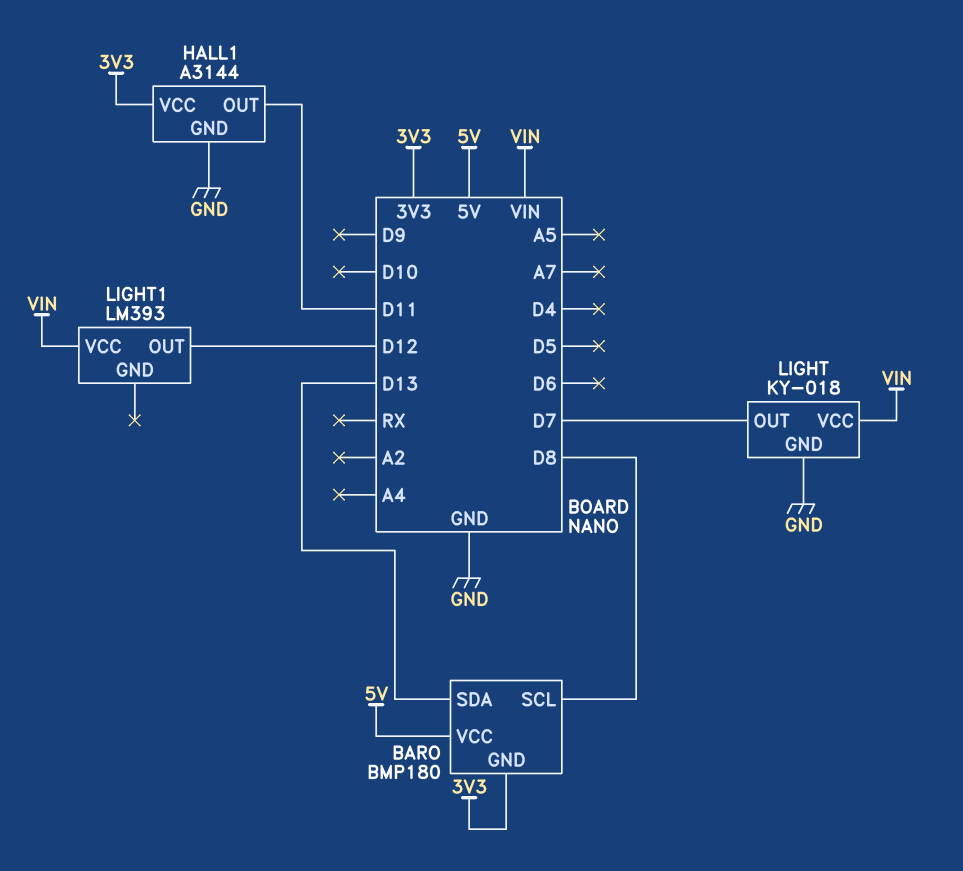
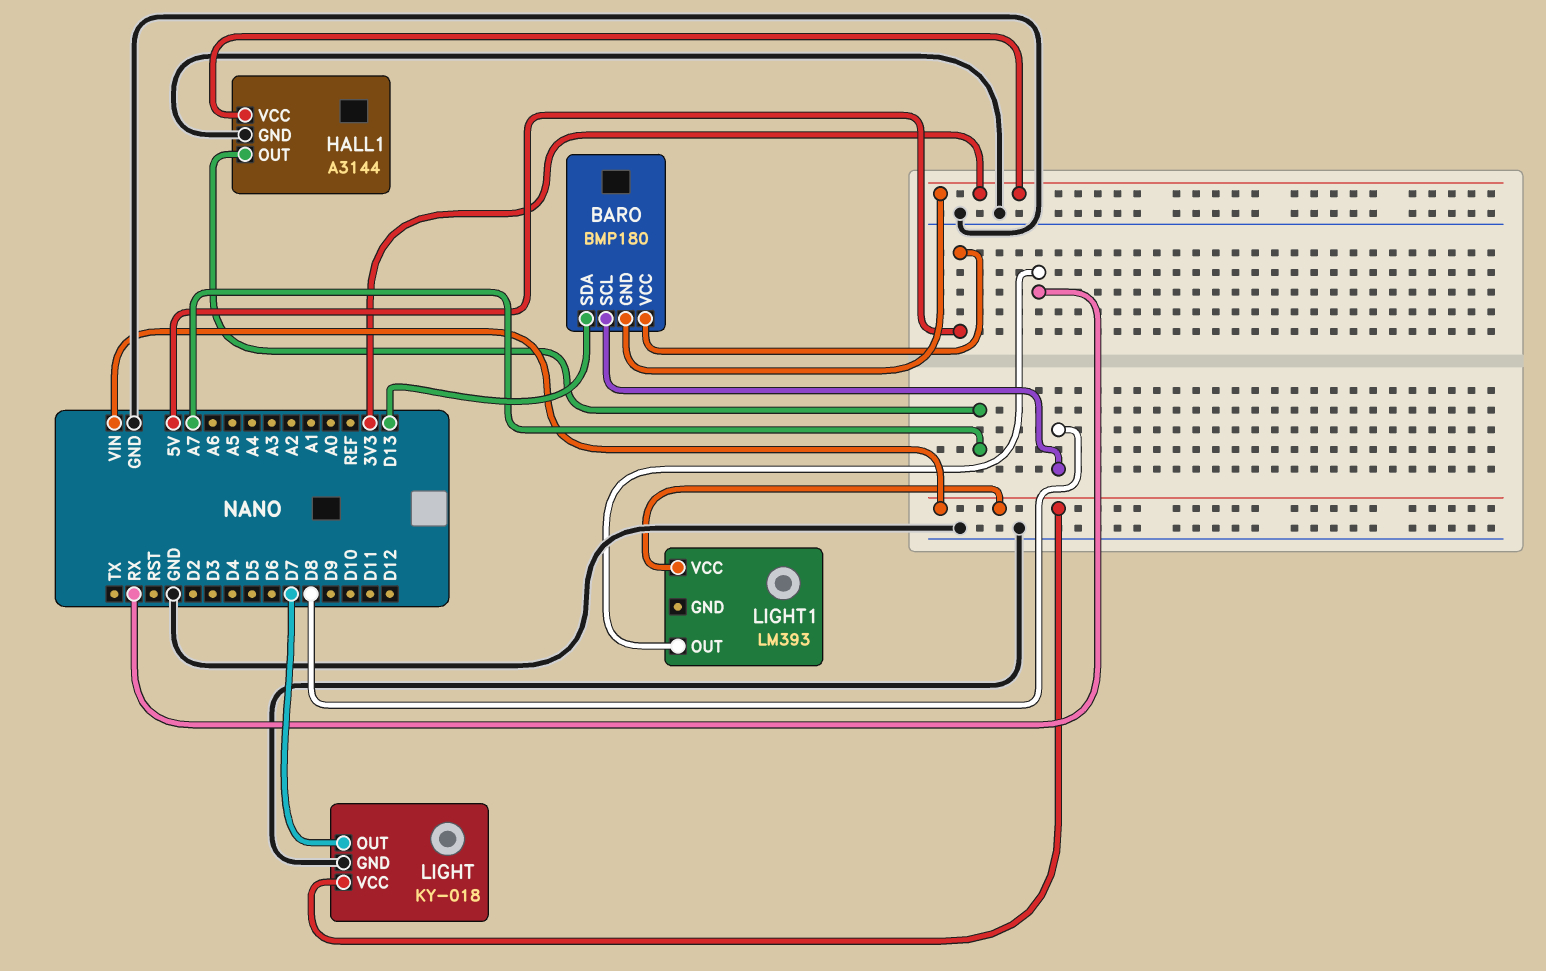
HALL1 pin OUT: D11 -> A7
LIGHT1 pin OUT: D12 -> RX

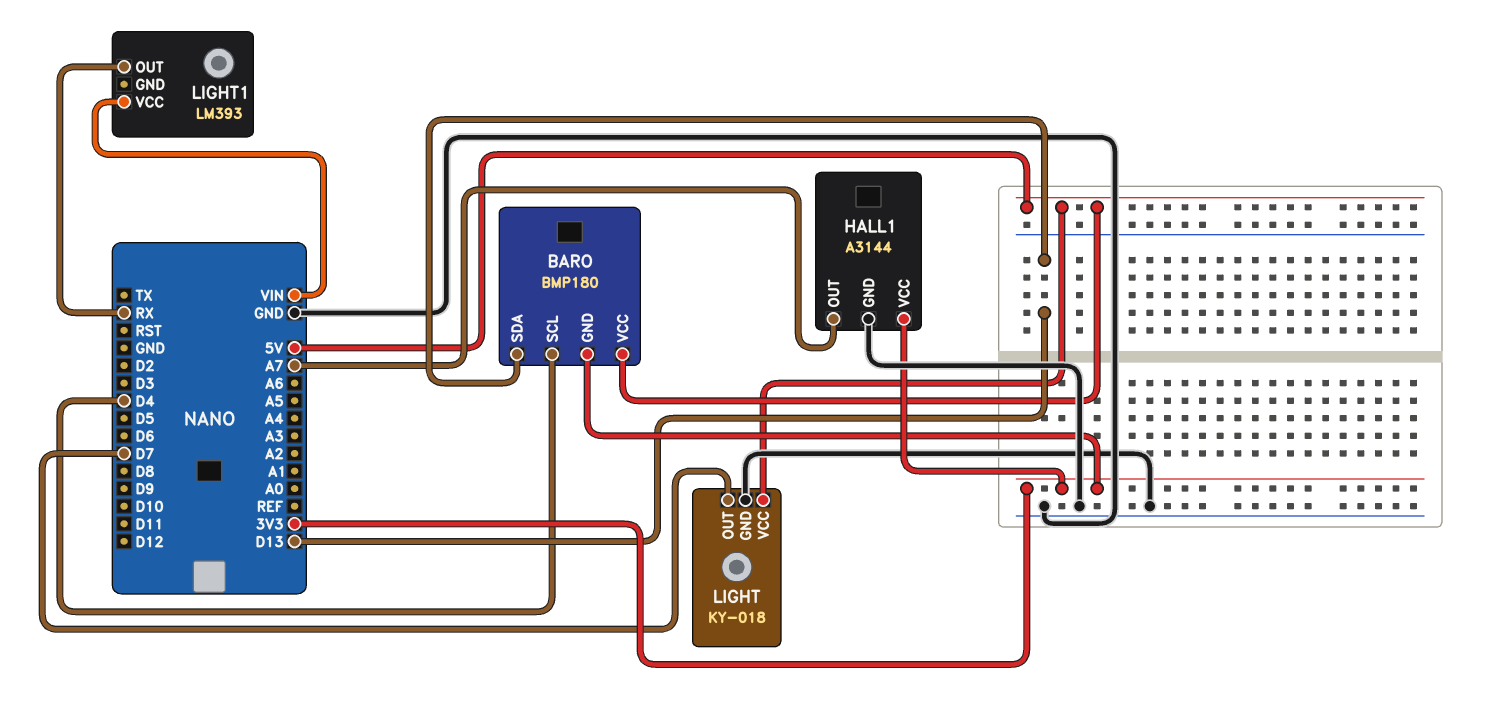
BARO pin SCL: D8 -> D4
LIGHT pin VCC: VIN -> 5V

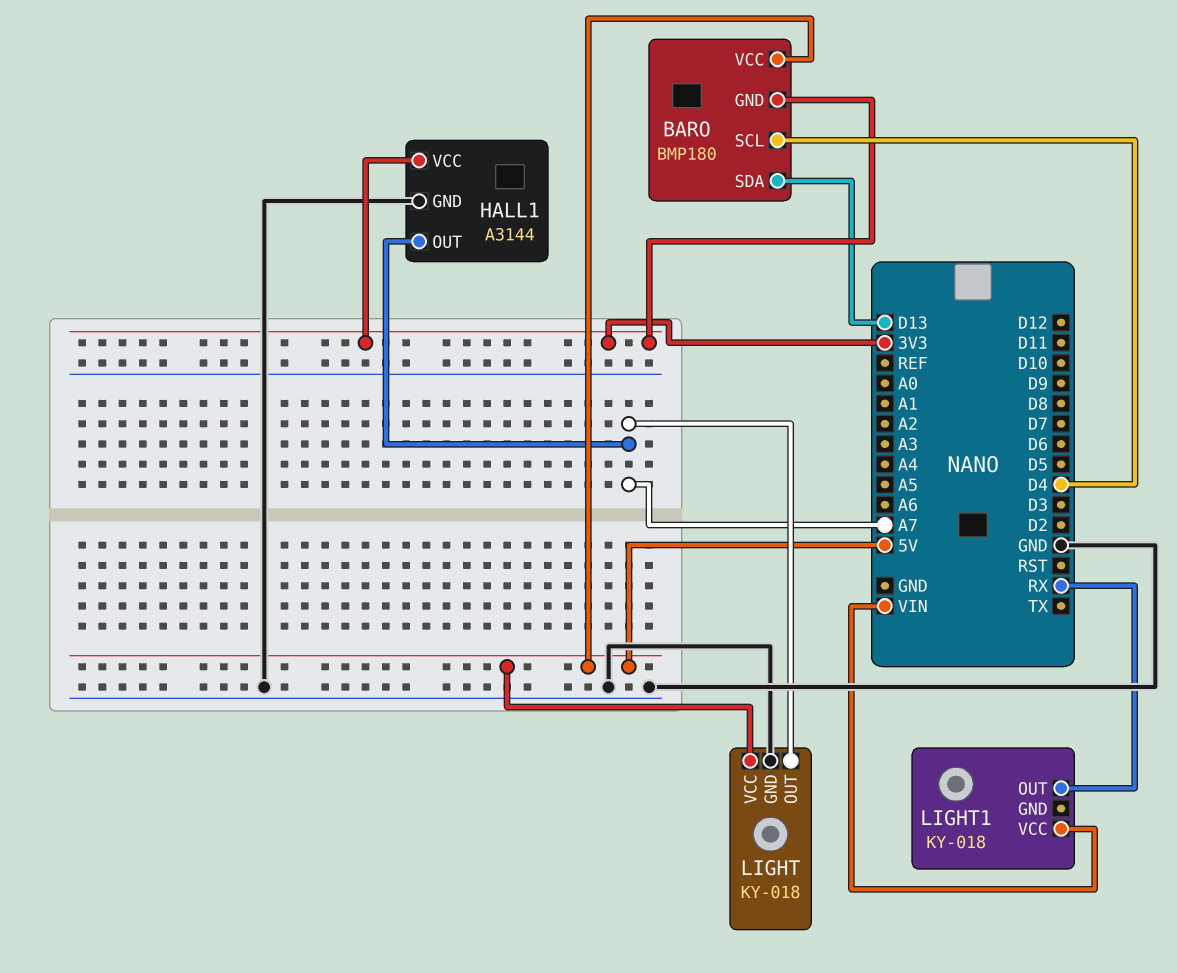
LIGHT pin OUT: D7 -> A7
LIGHT1: LM393 -> KY-018

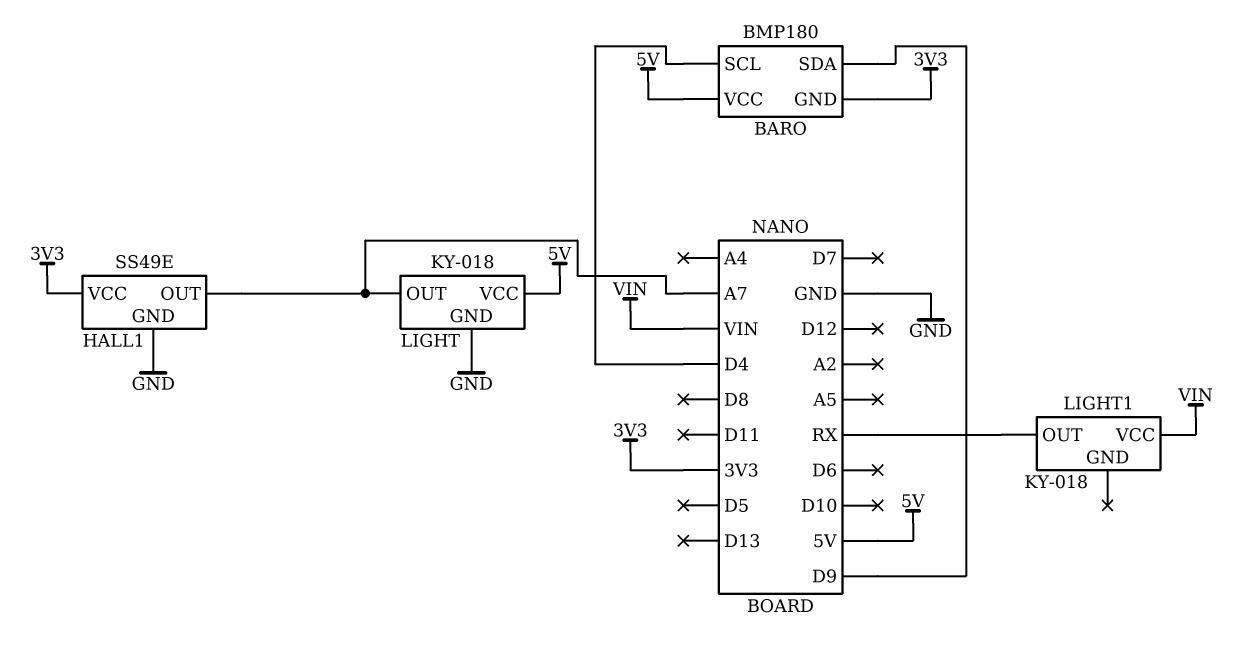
BARO pin SDA: D13 -> D9
HALL1: A3144 -> SS49E

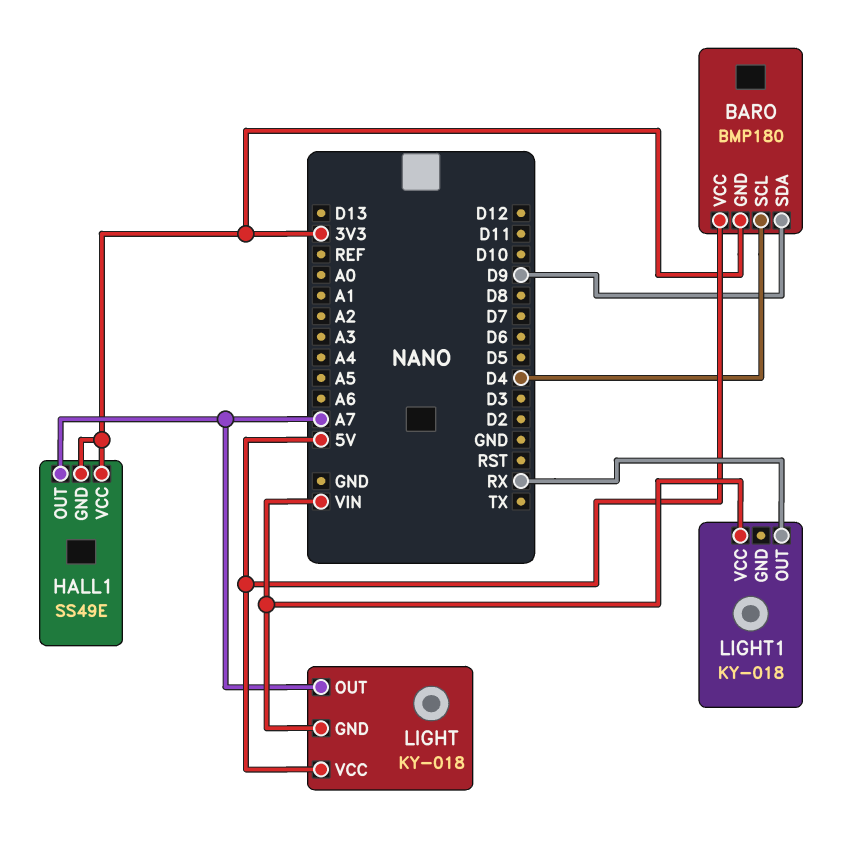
HALL1 pin GND: GND -> 3V3
LIGHT pin GND: GND -> VIN

